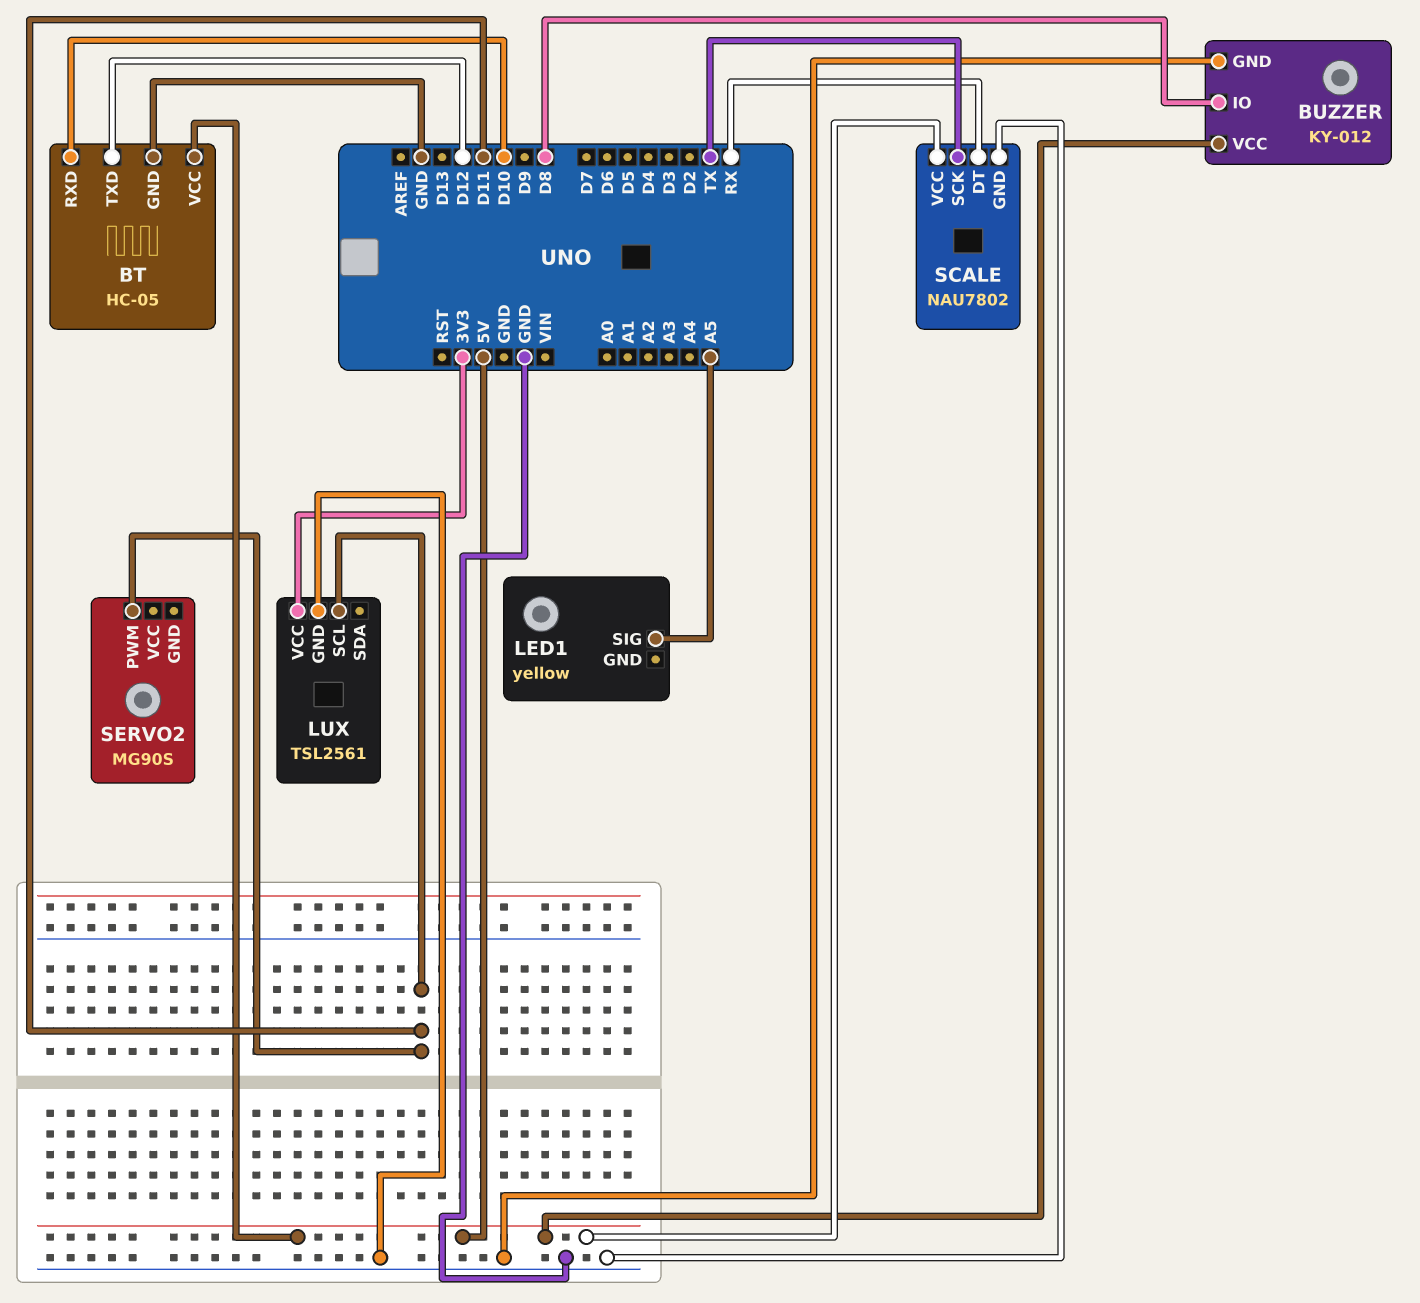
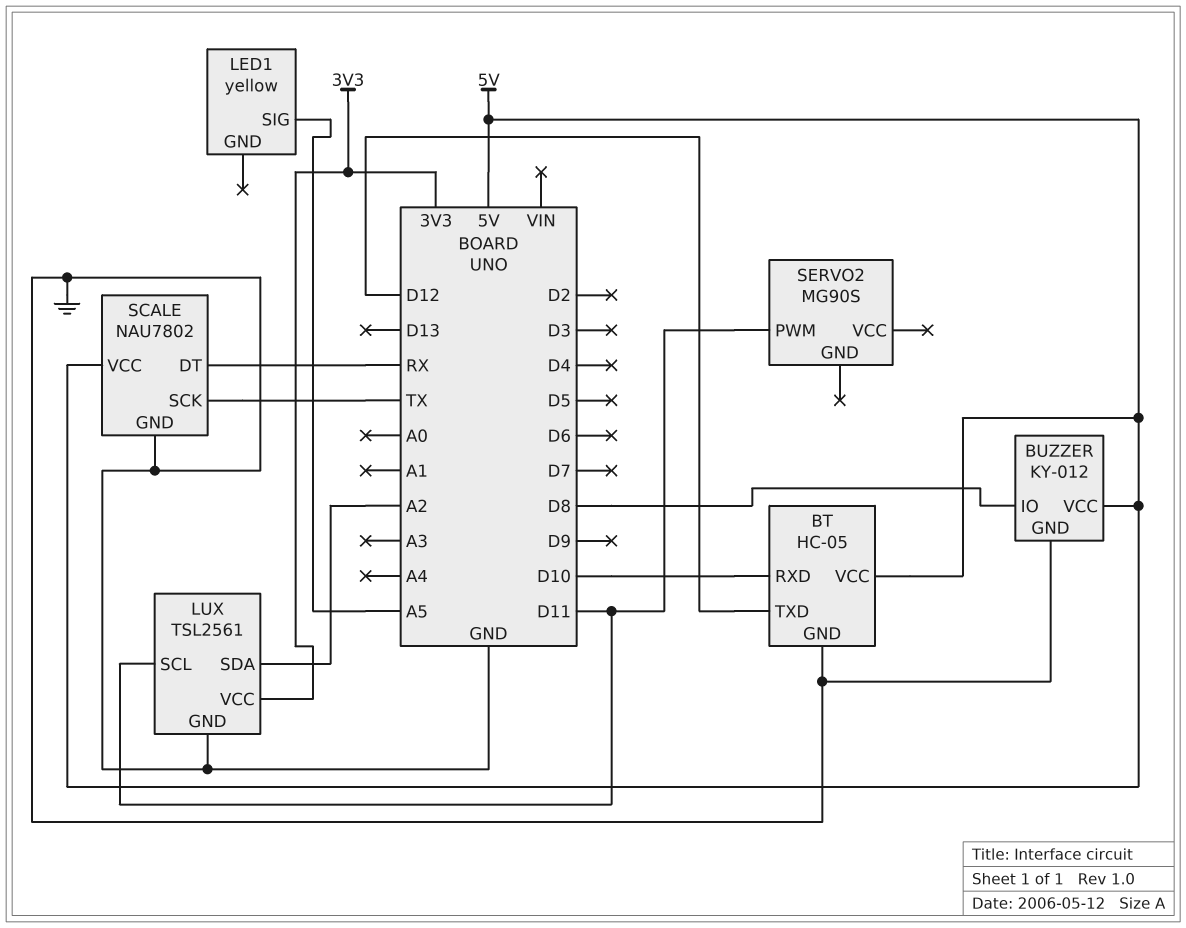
LUX pin SDA: none -> A2

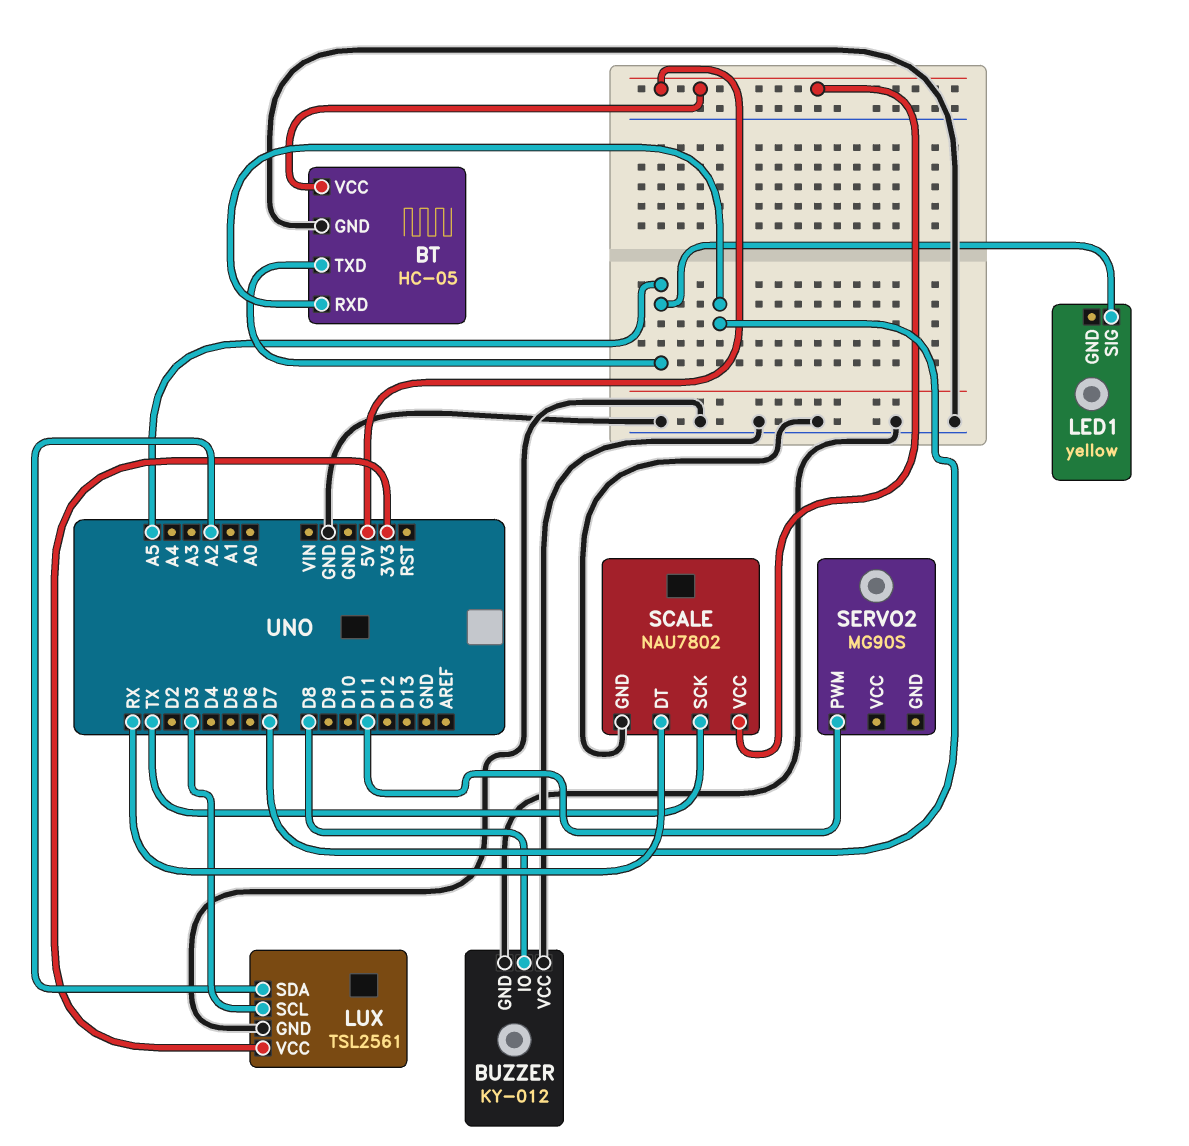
BT pin RXD: D10 -> D7
BT pin TXD: D12 -> A5
BUZZER pin VCC: 5V -> GND
LUX pin SCL: D11 -> D3

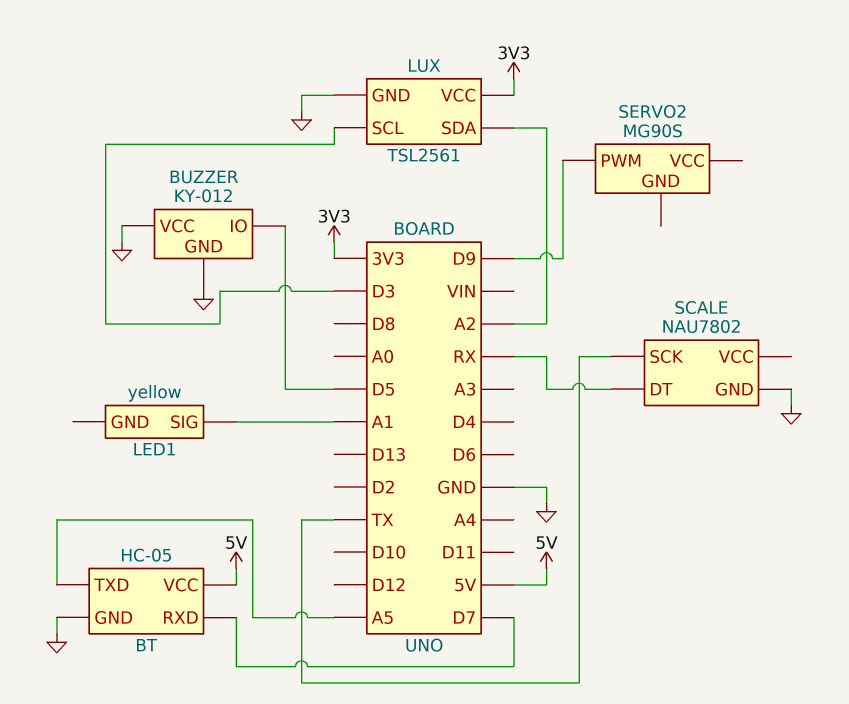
BUZZER pin IO: D8 -> D5
LED1 pin SIG: A5 -> A1
SCALE pin VCC: 5V -> none
SERVO2 pin PWM: D11 -> D9

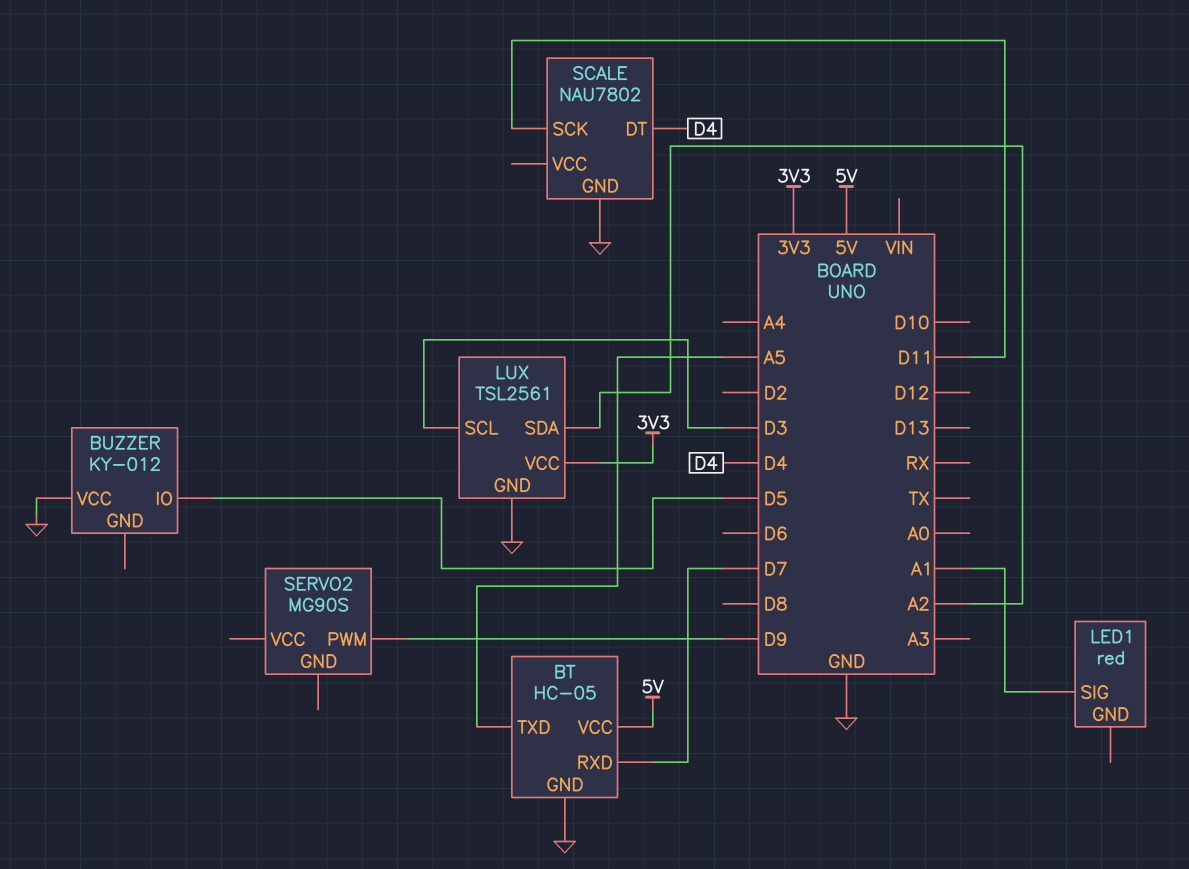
BUZZER pin GND: GND -> none
LED1: yellow -> red
SCALE pin DT: RX -> D4
SCALE pin SCK: TX -> D11

